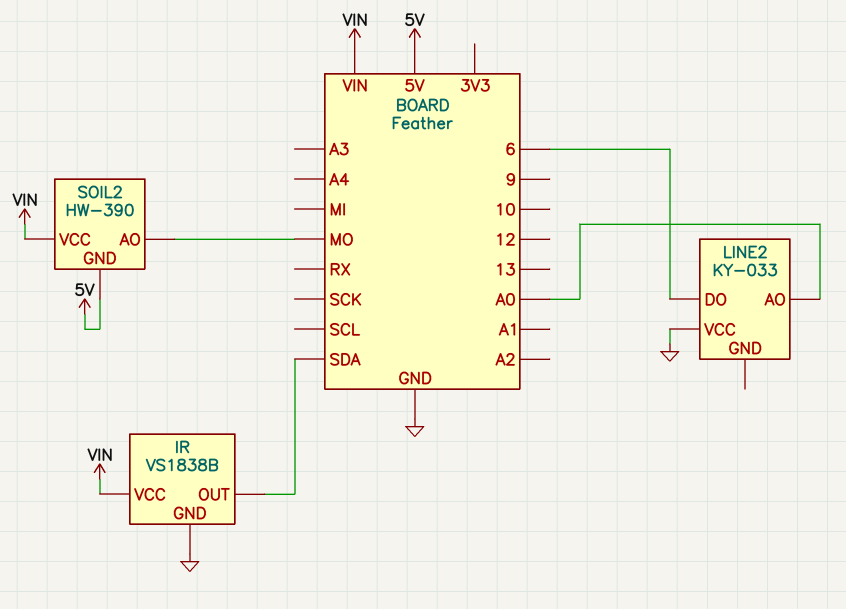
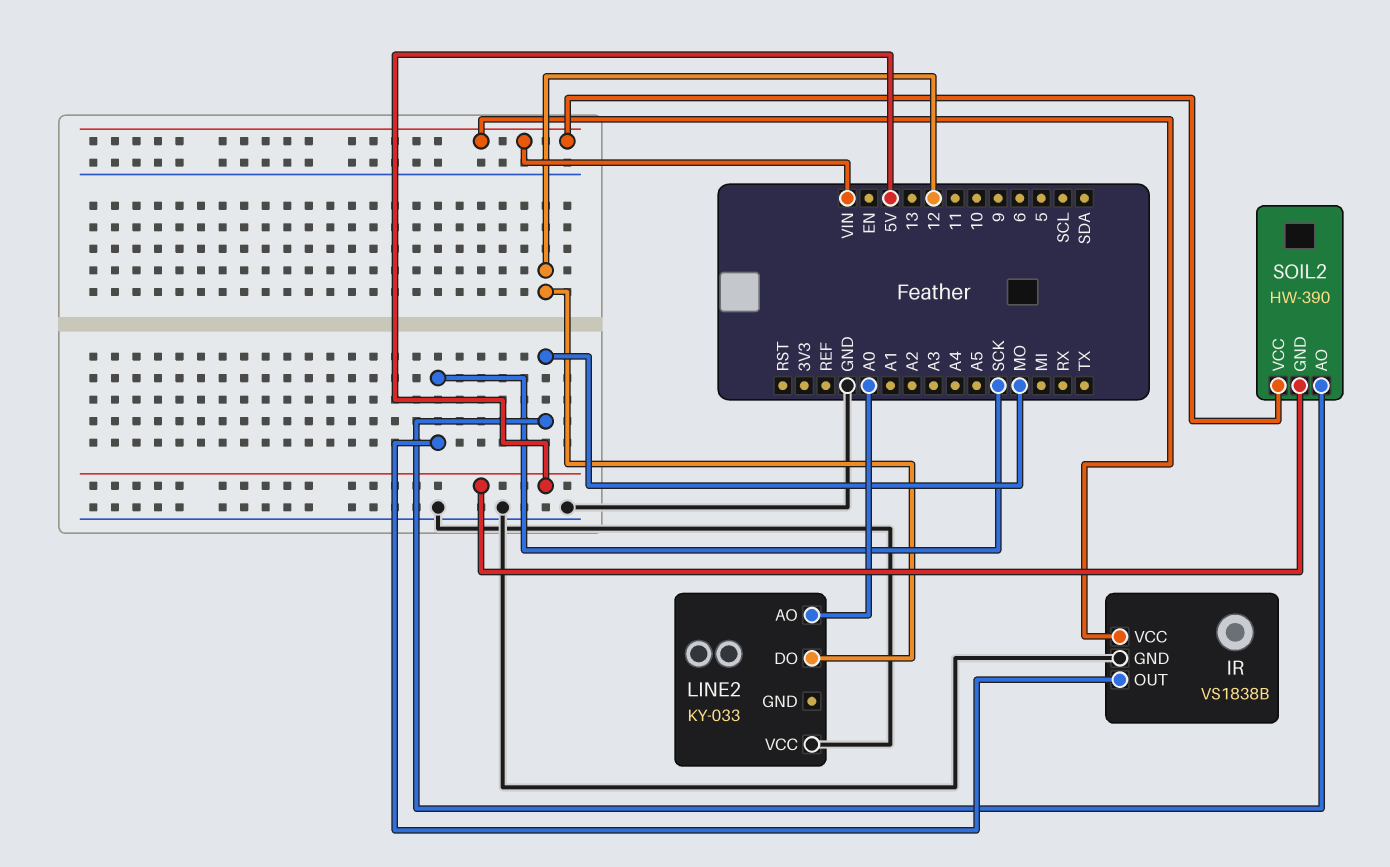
IR pin OUT: SDA -> SCK
LINE2 pin DO: 6 -> 12

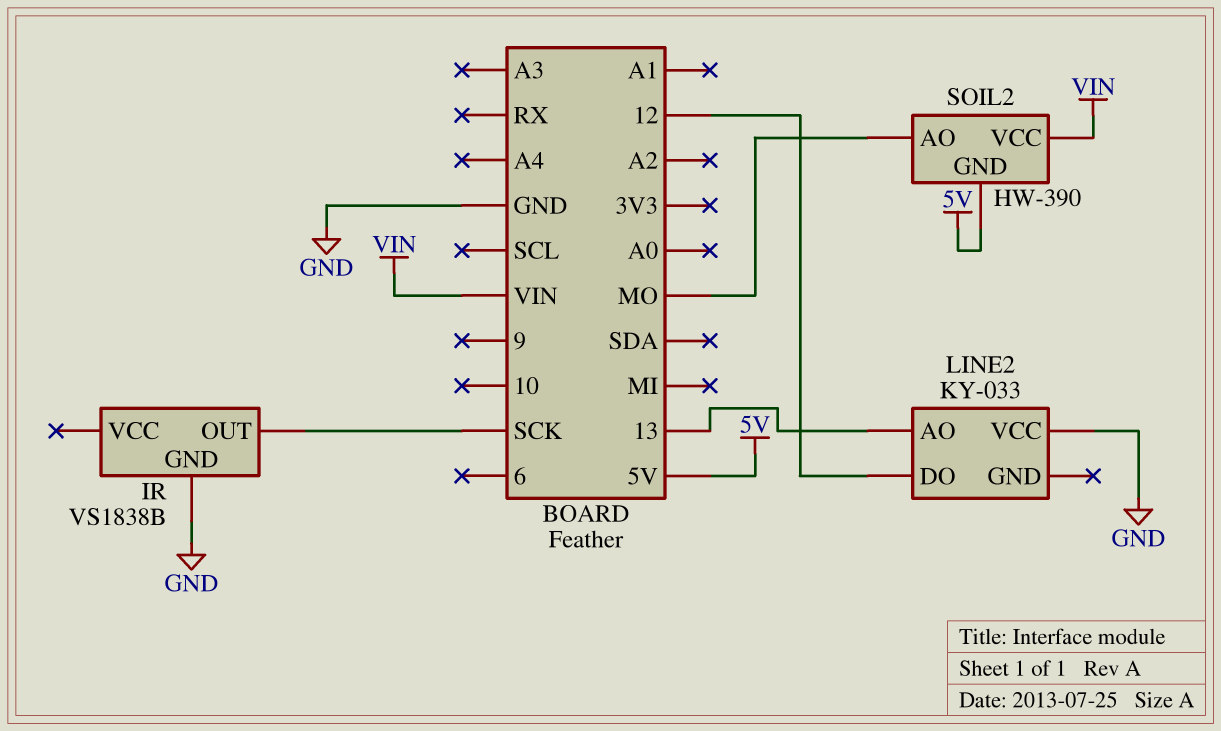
IR pin VCC: VIN -> none
LINE2 pin AO: A0 -> 13

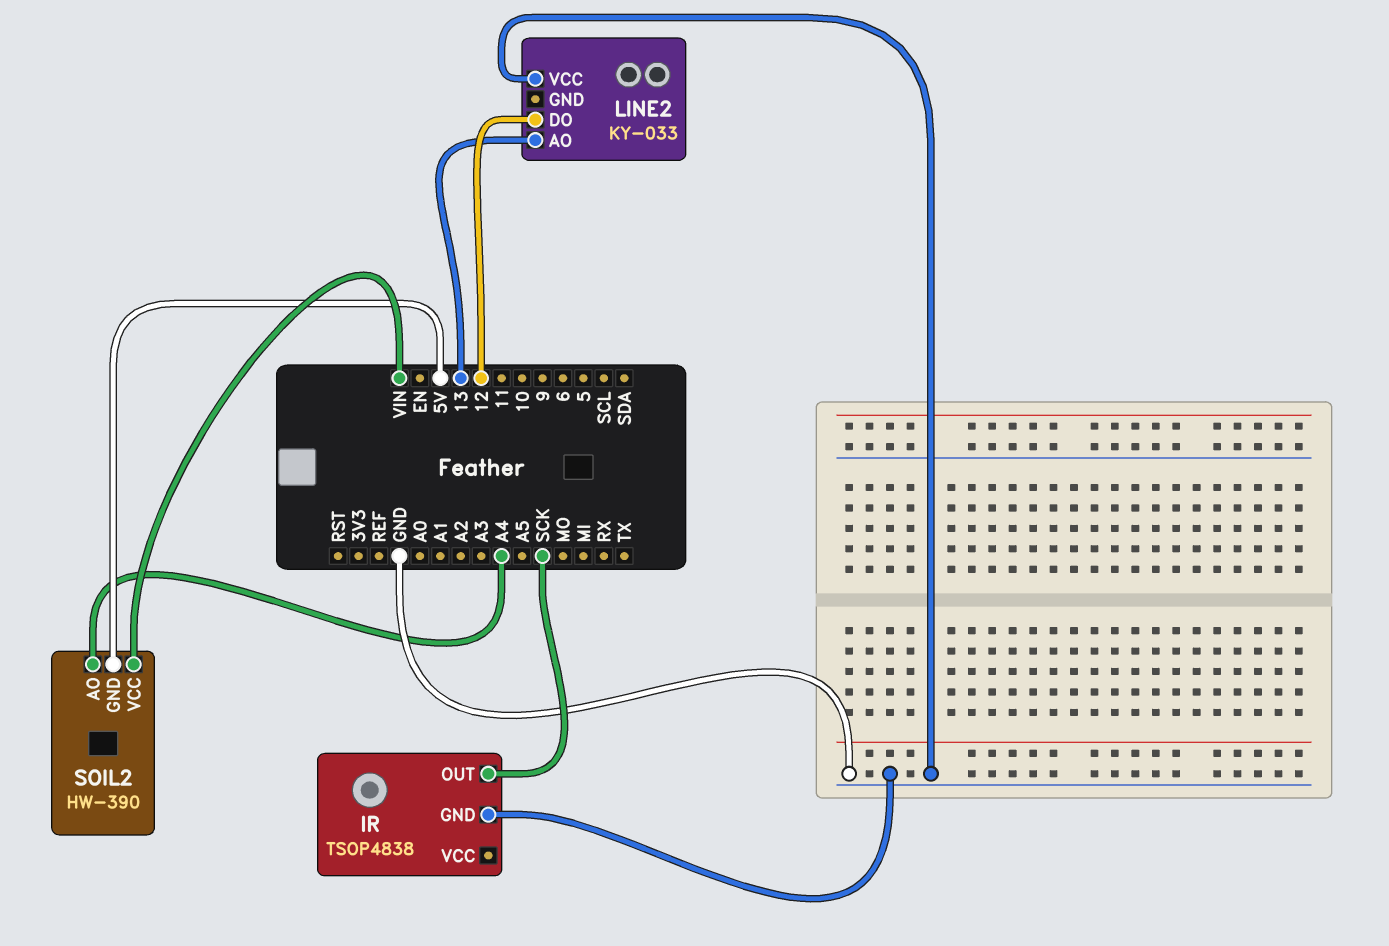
IR: VS1838B -> TSOP4838
SOIL2 pin AO: MO -> A4

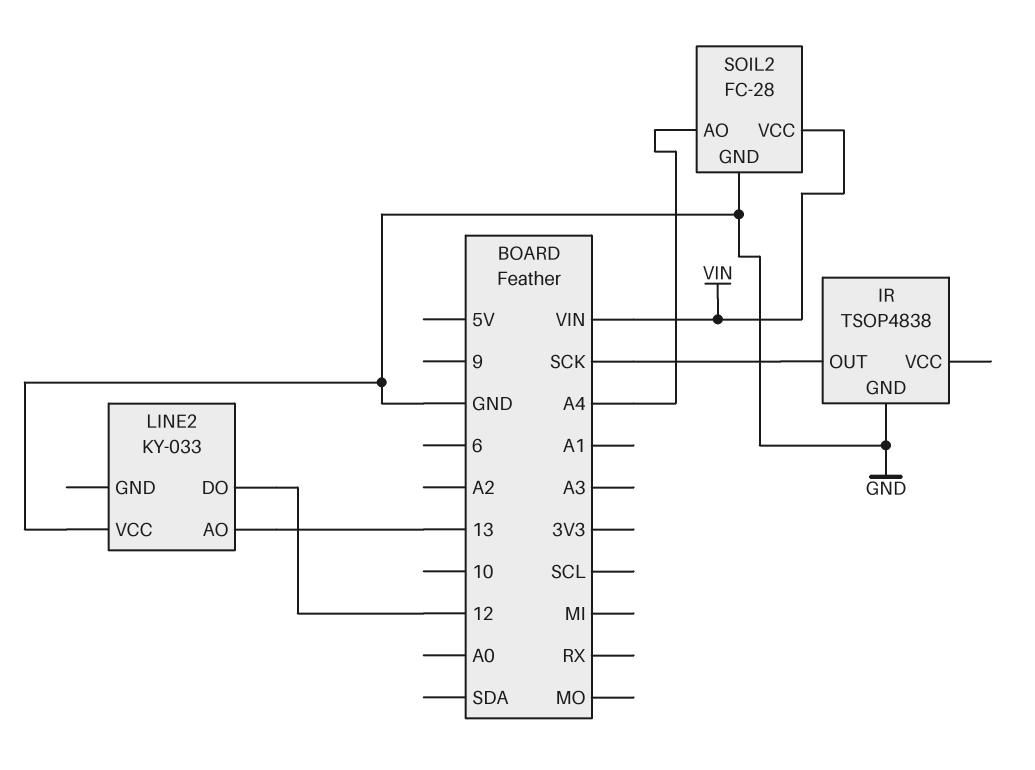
SOIL2: HW-390 -> FC-28
SOIL2 pin GND: 5V -> GND

